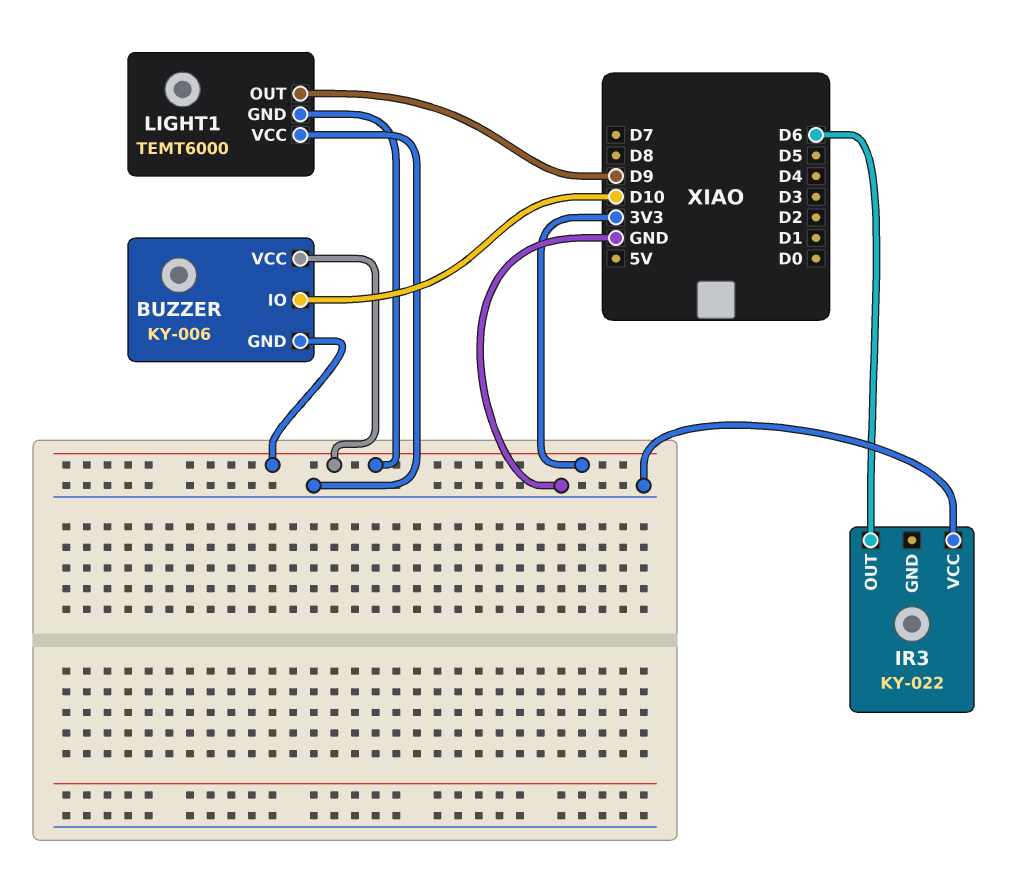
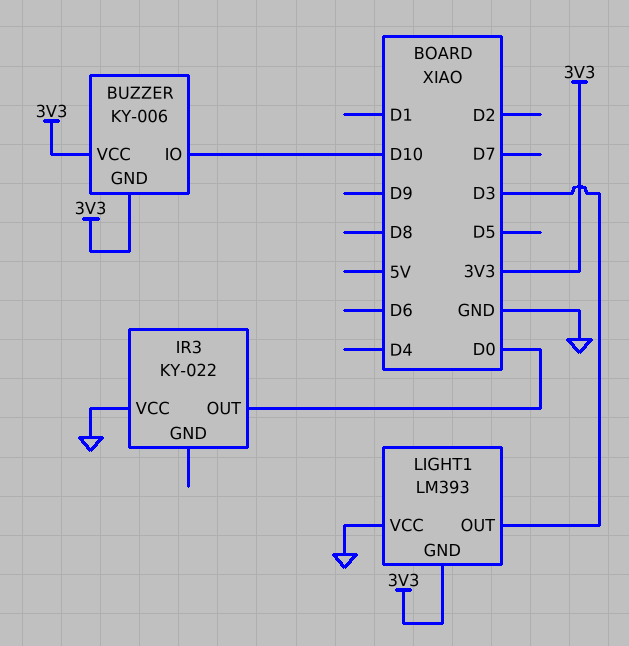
IR3 pin OUT: D6 -> D0
LIGHT1: TEMT6000 -> LM393
LIGHT1 pin OUT: D9 -> D3

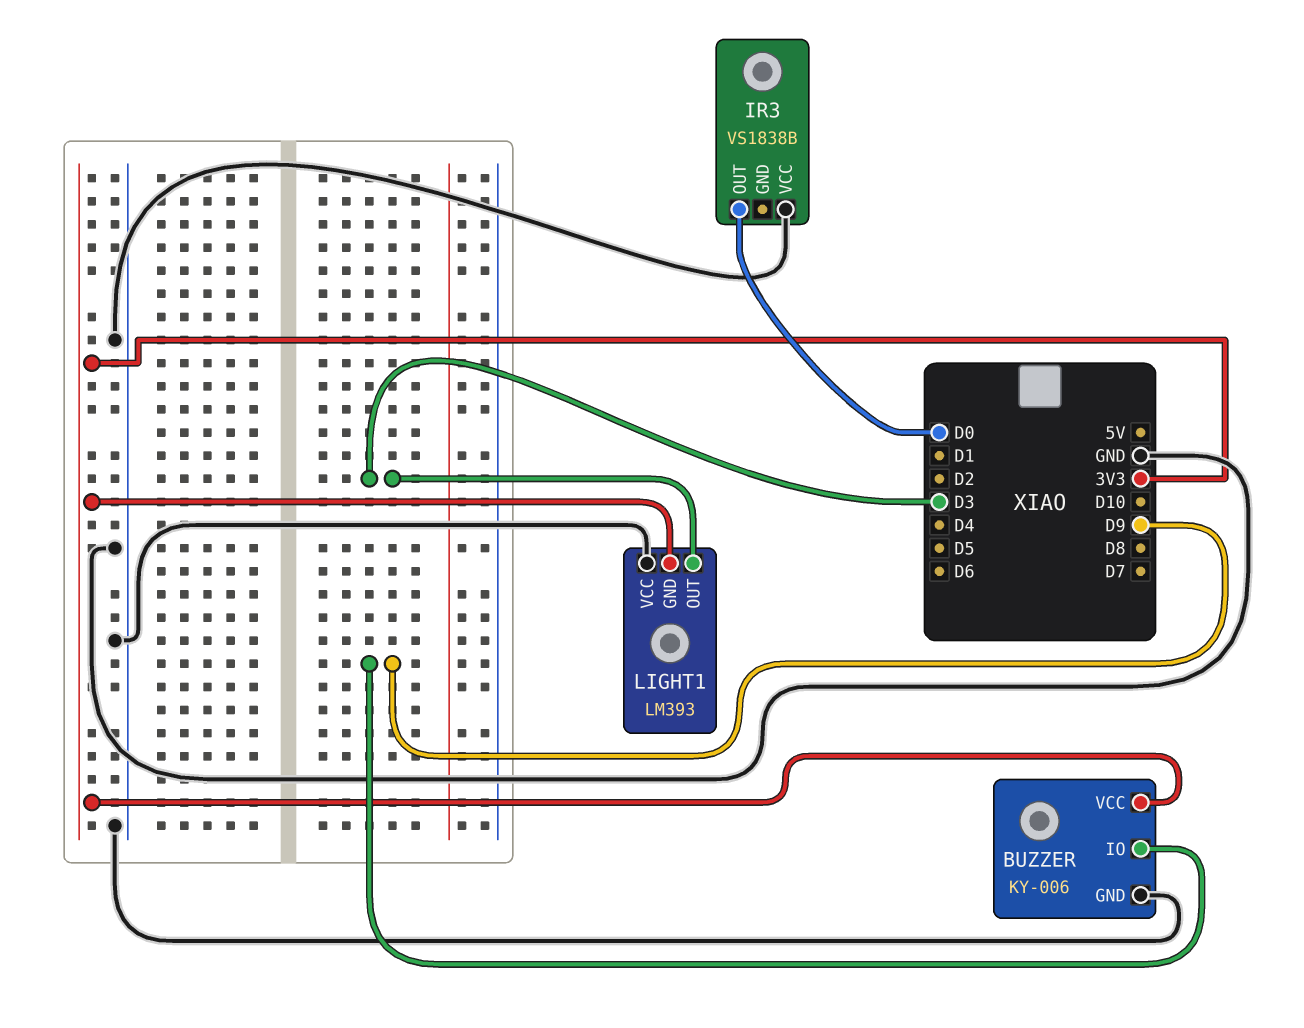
BUZZER pin GND: 3V3 -> GND
BUZZER pin IO: D10 -> D9
IR3: KY-022 -> VS1838B

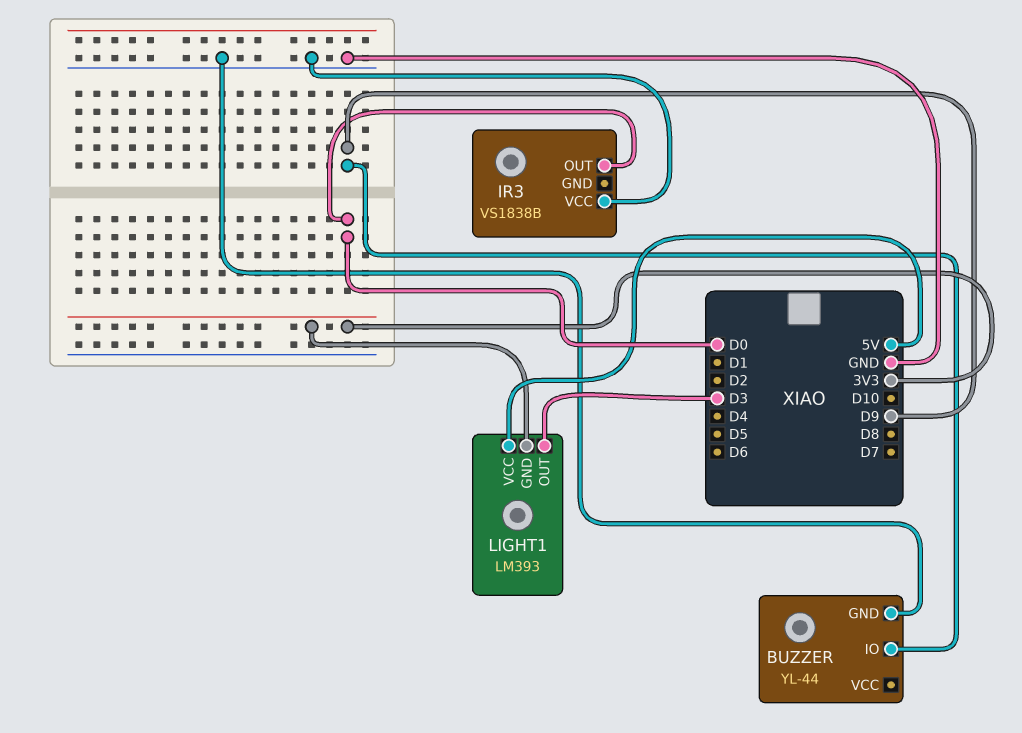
BUZZER: KY-006 -> YL-44
BUZZER pin VCC: 3V3 -> none
LIGHT1 pin VCC: GND -> 5V

